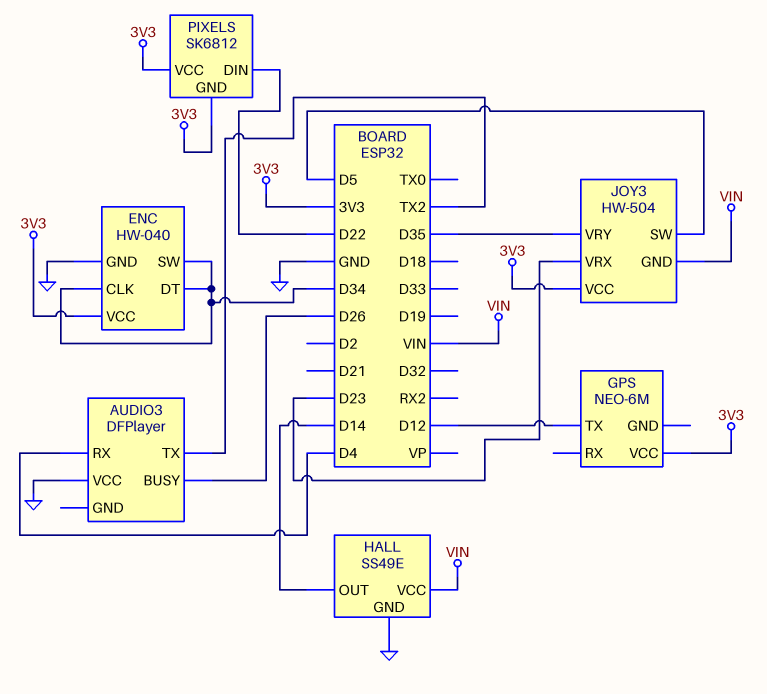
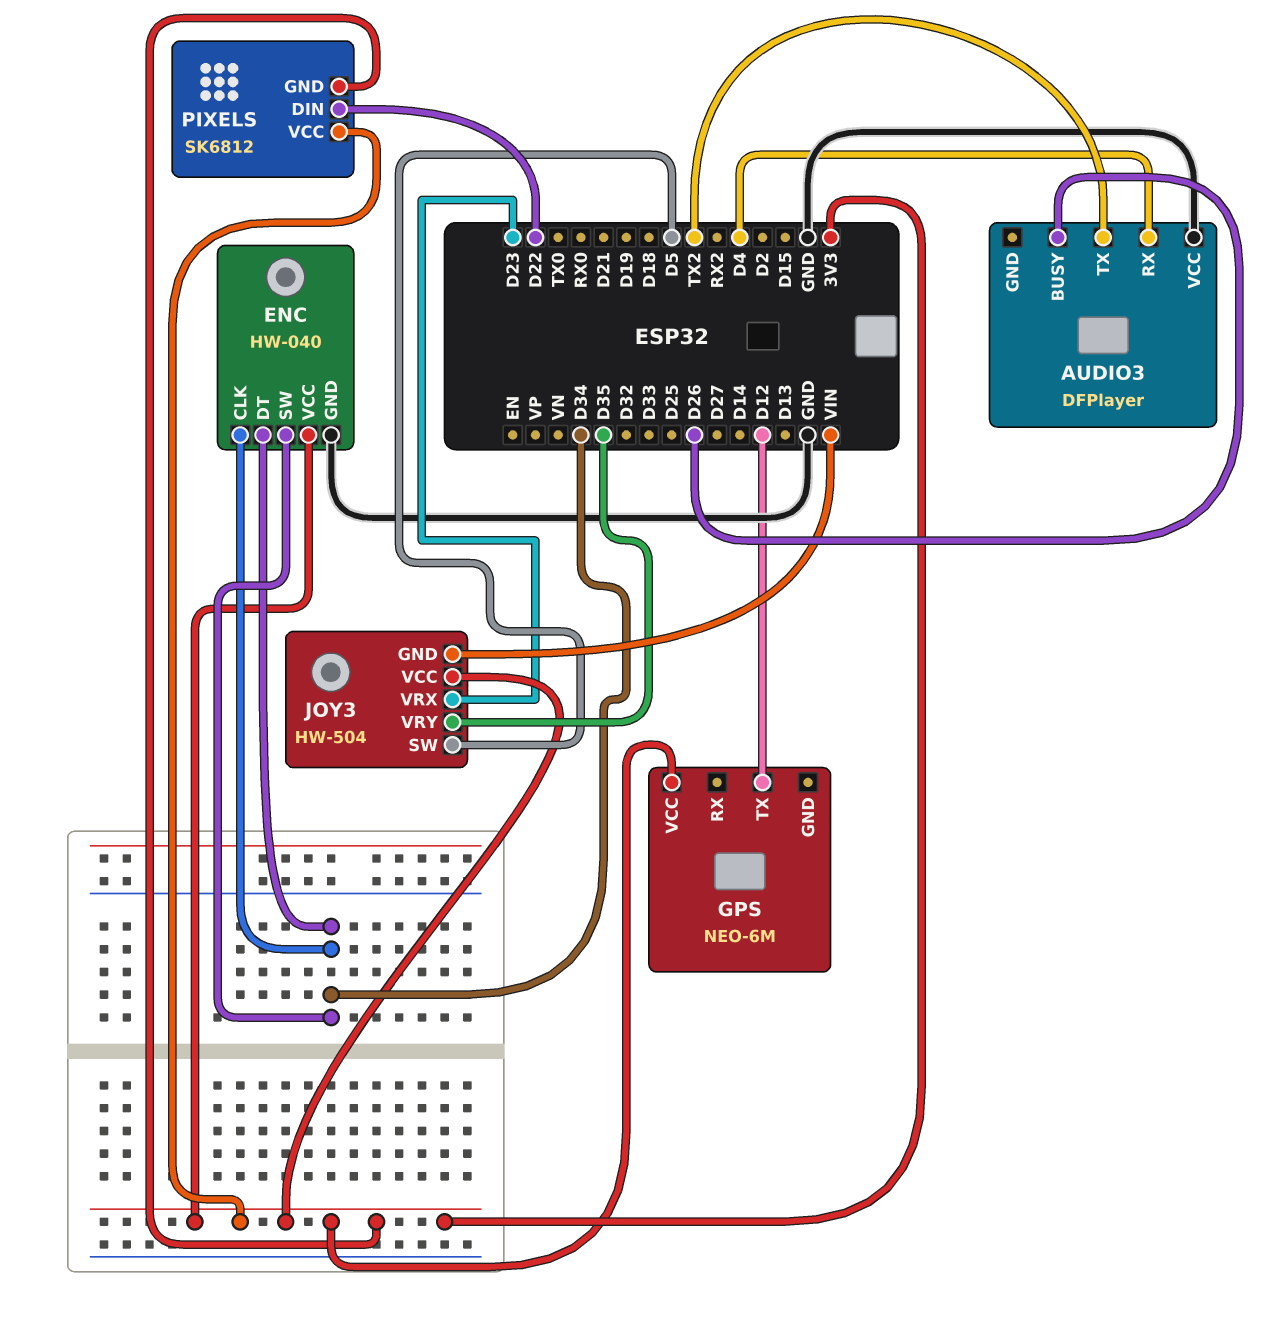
HALL: SS49E -> none
HALL pin GND: GND -> none
HALL pin OUT: D14 -> none
HALL pin VCC: VIN -> none

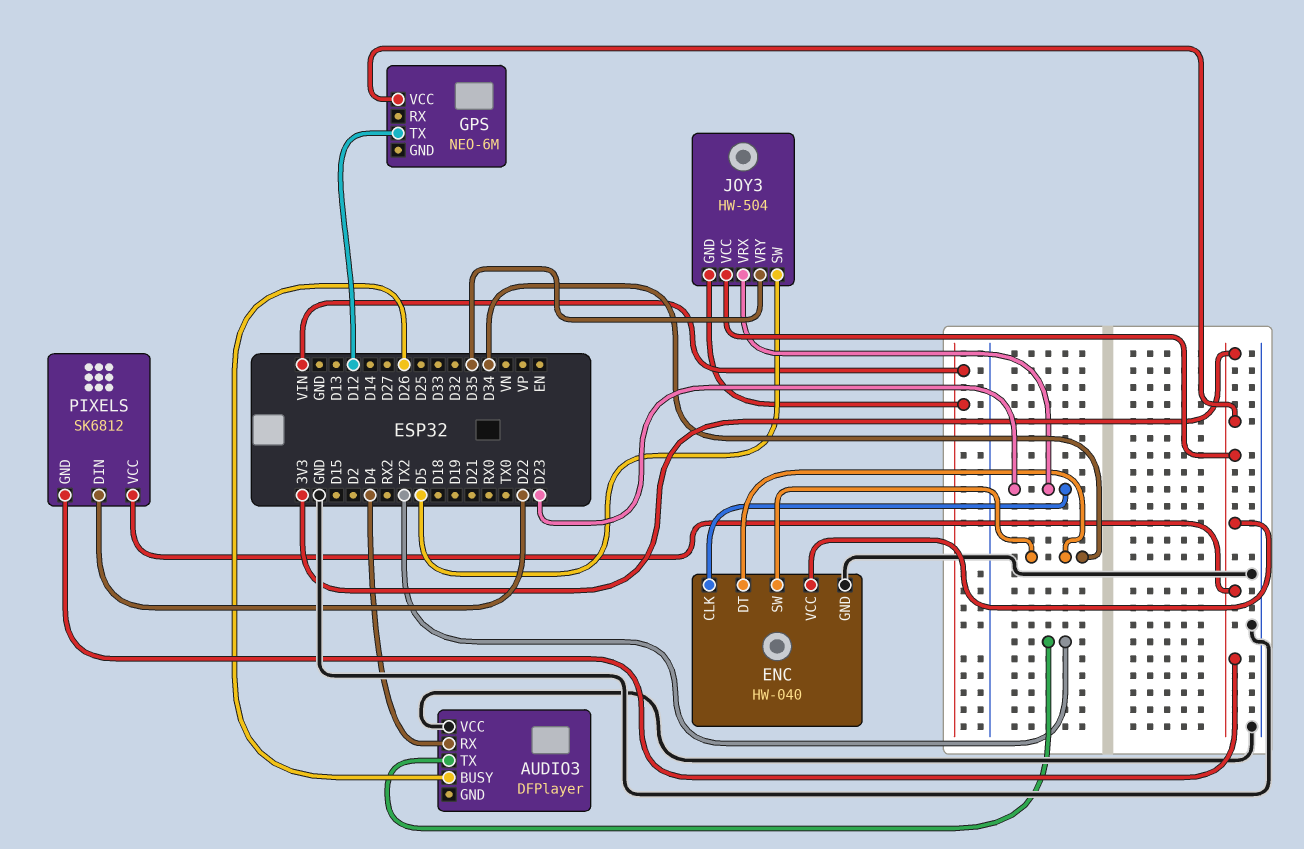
ENC pin CLK: D34 -> D23

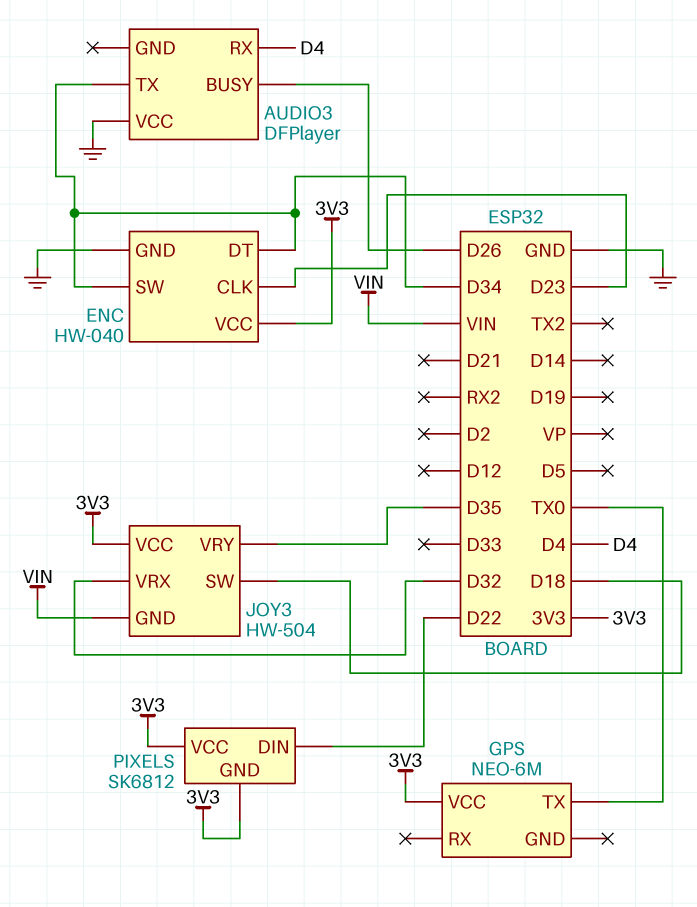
AUDIO3 pin TX: TX2 -> D34
GPS pin TX: D12 -> TX0
JOY3 pin SW: D5 -> D18
JOY3 pin VRX: D23 -> D32

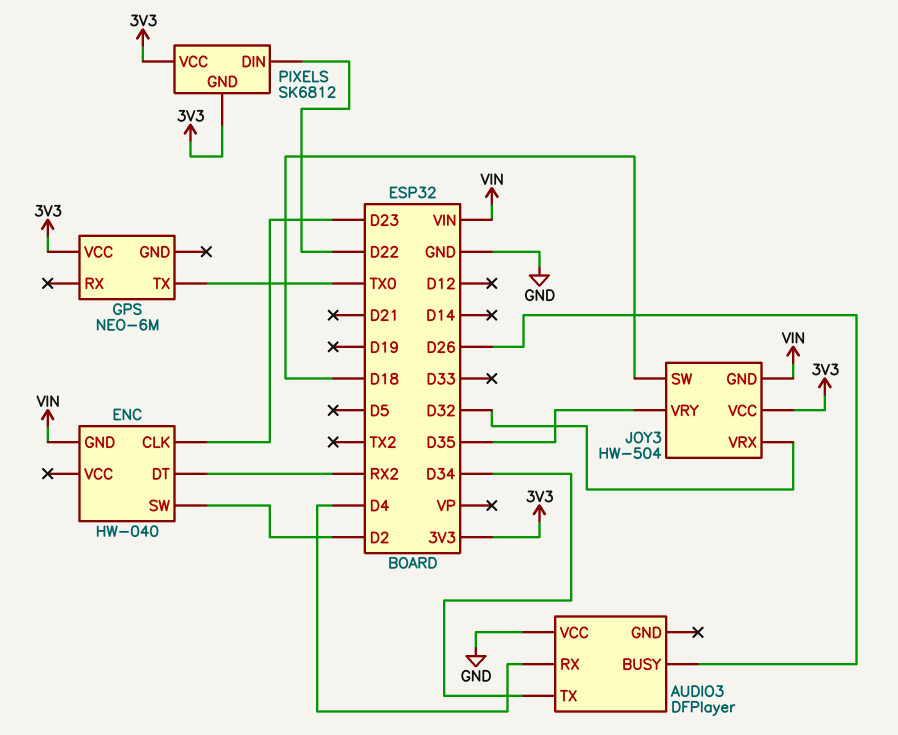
ENC pin DT: D34 -> RX2
ENC pin GND: GND -> VIN
ENC pin SW: D34 -> D2
ENC pin VCC: 3V3 -> none

